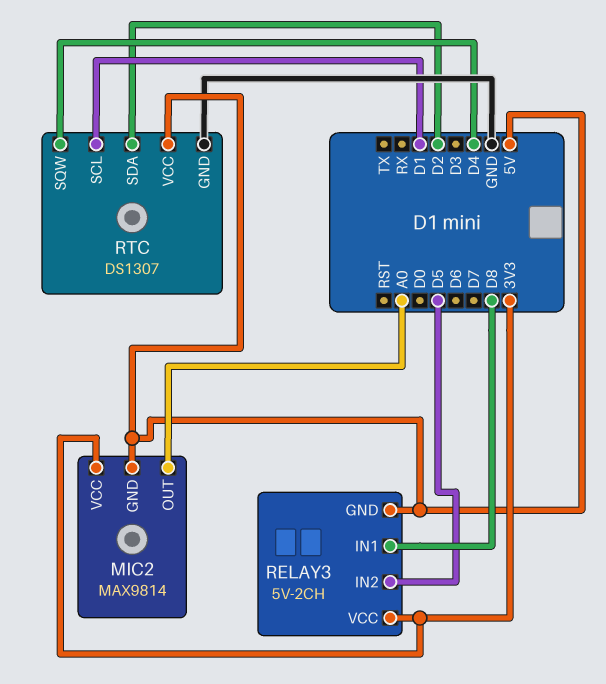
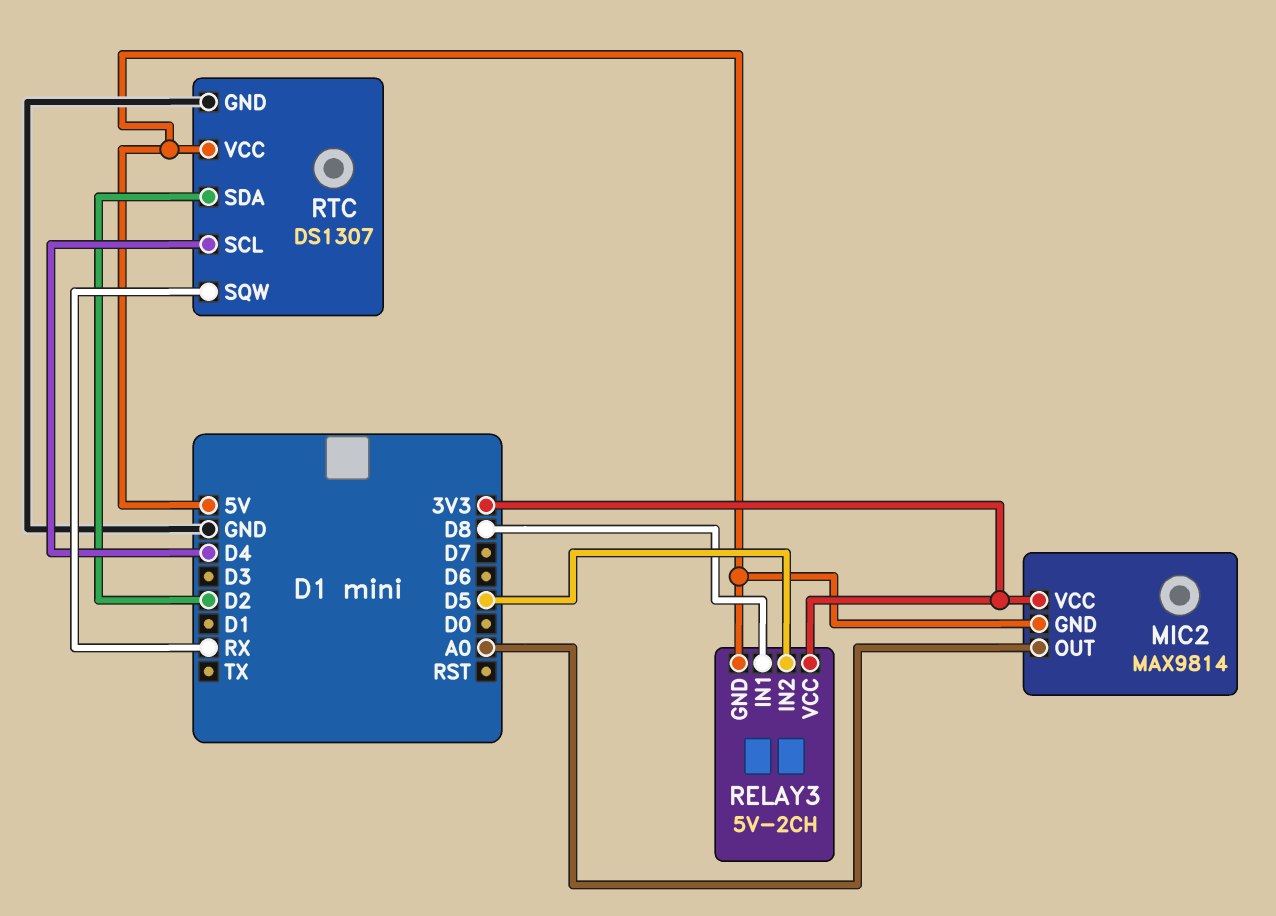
RTC pin SCL: D1 -> D4
RTC pin SQW: D4 -> RX

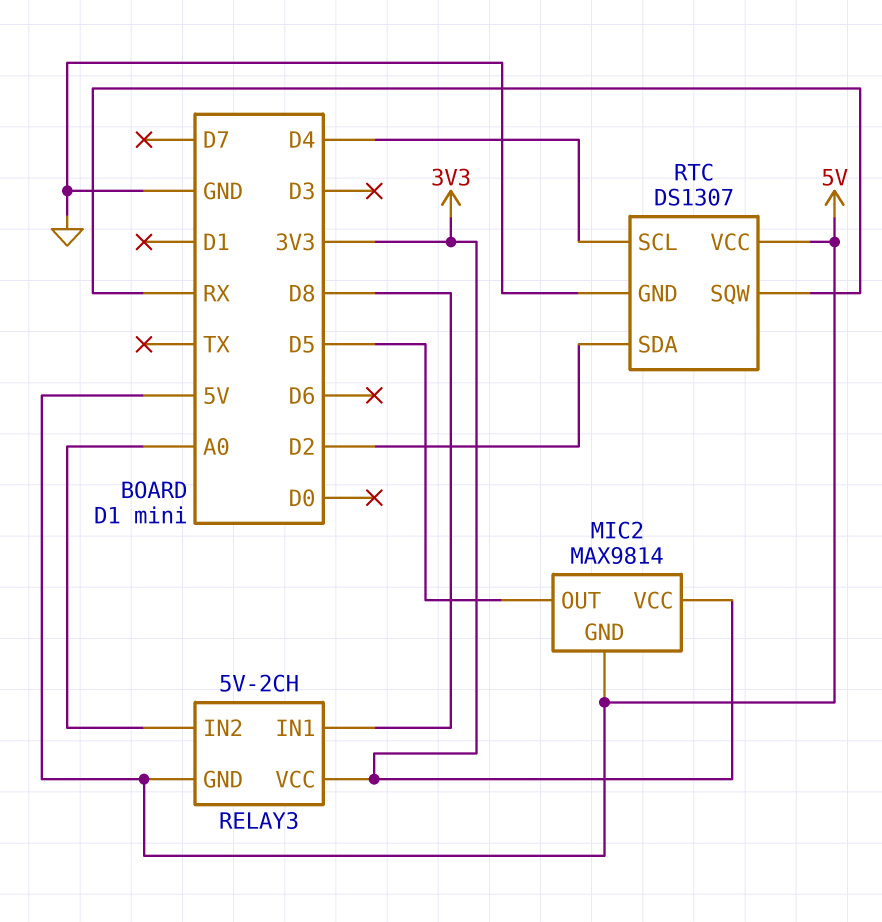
MIC2 pin OUT: A0 -> D5
RELAY3 pin IN2: D5 -> A0

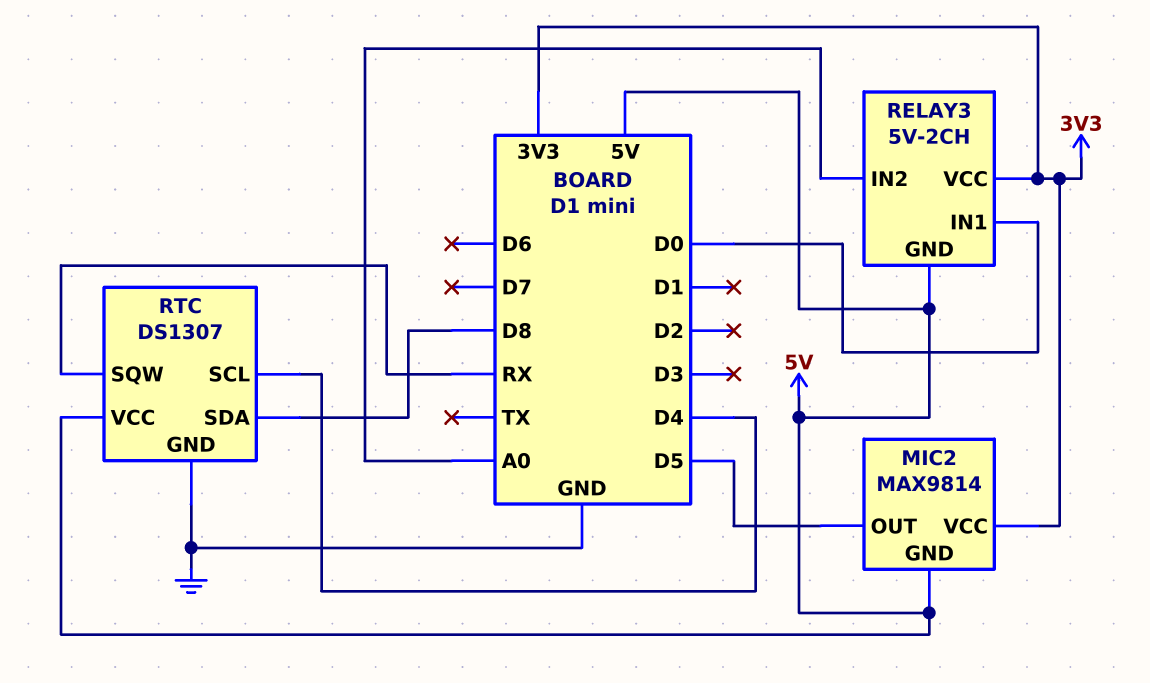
RELAY3 pin IN1: D8 -> D0
RTC pin SDA: D2 -> D8

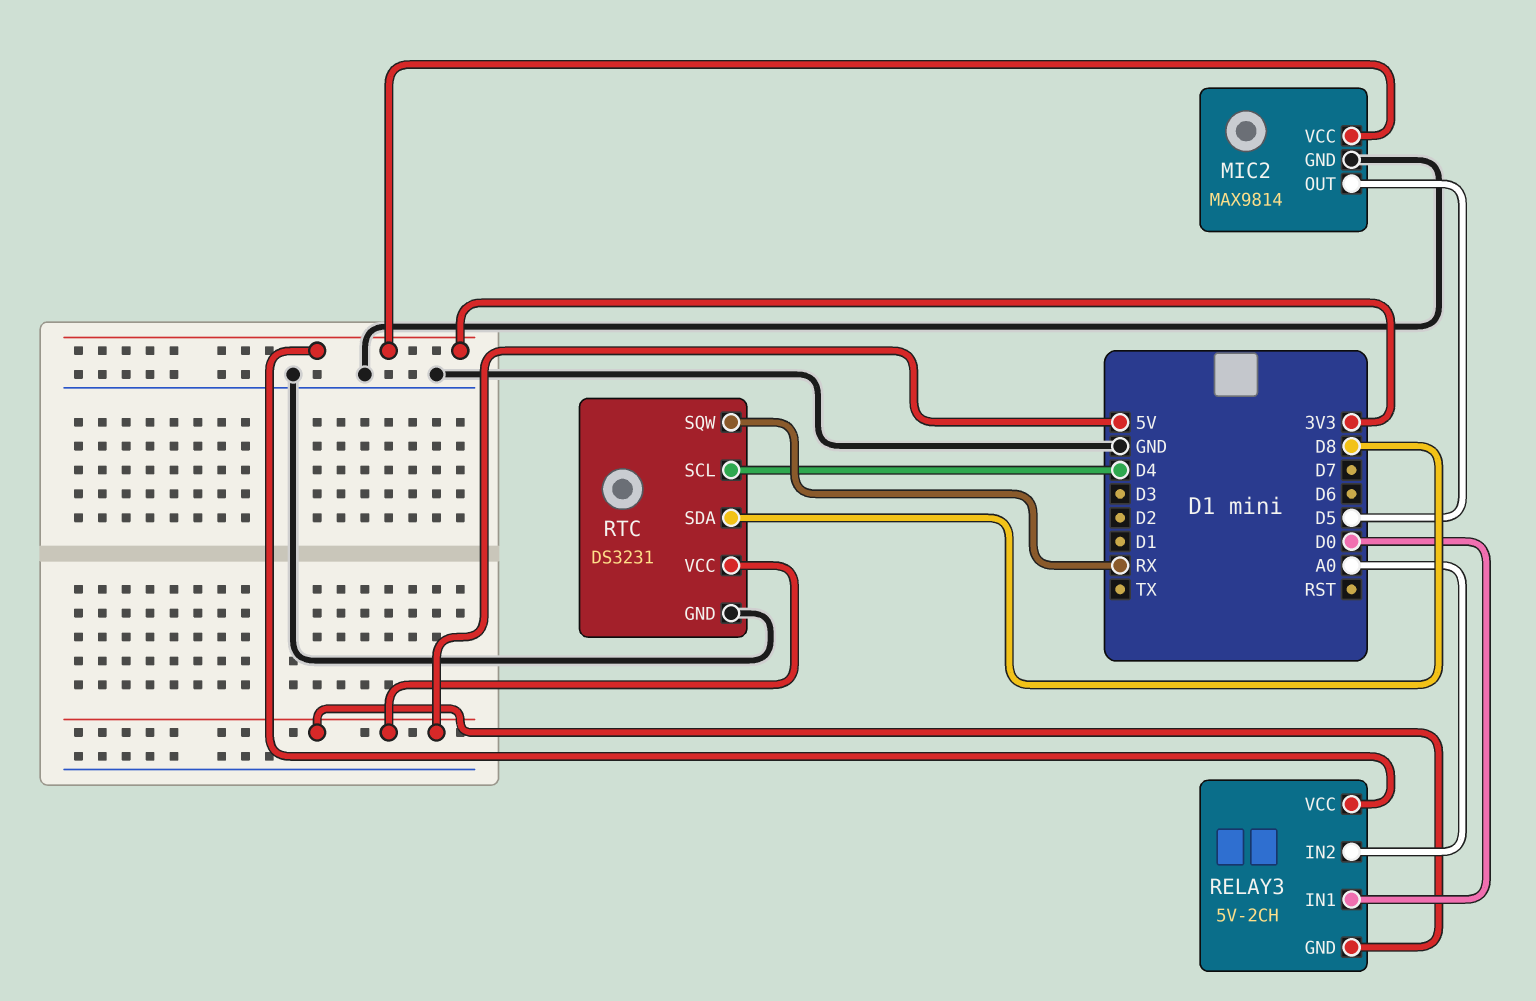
MIC2 pin GND: 5V -> GND
RTC: DS1307 -> DS3231

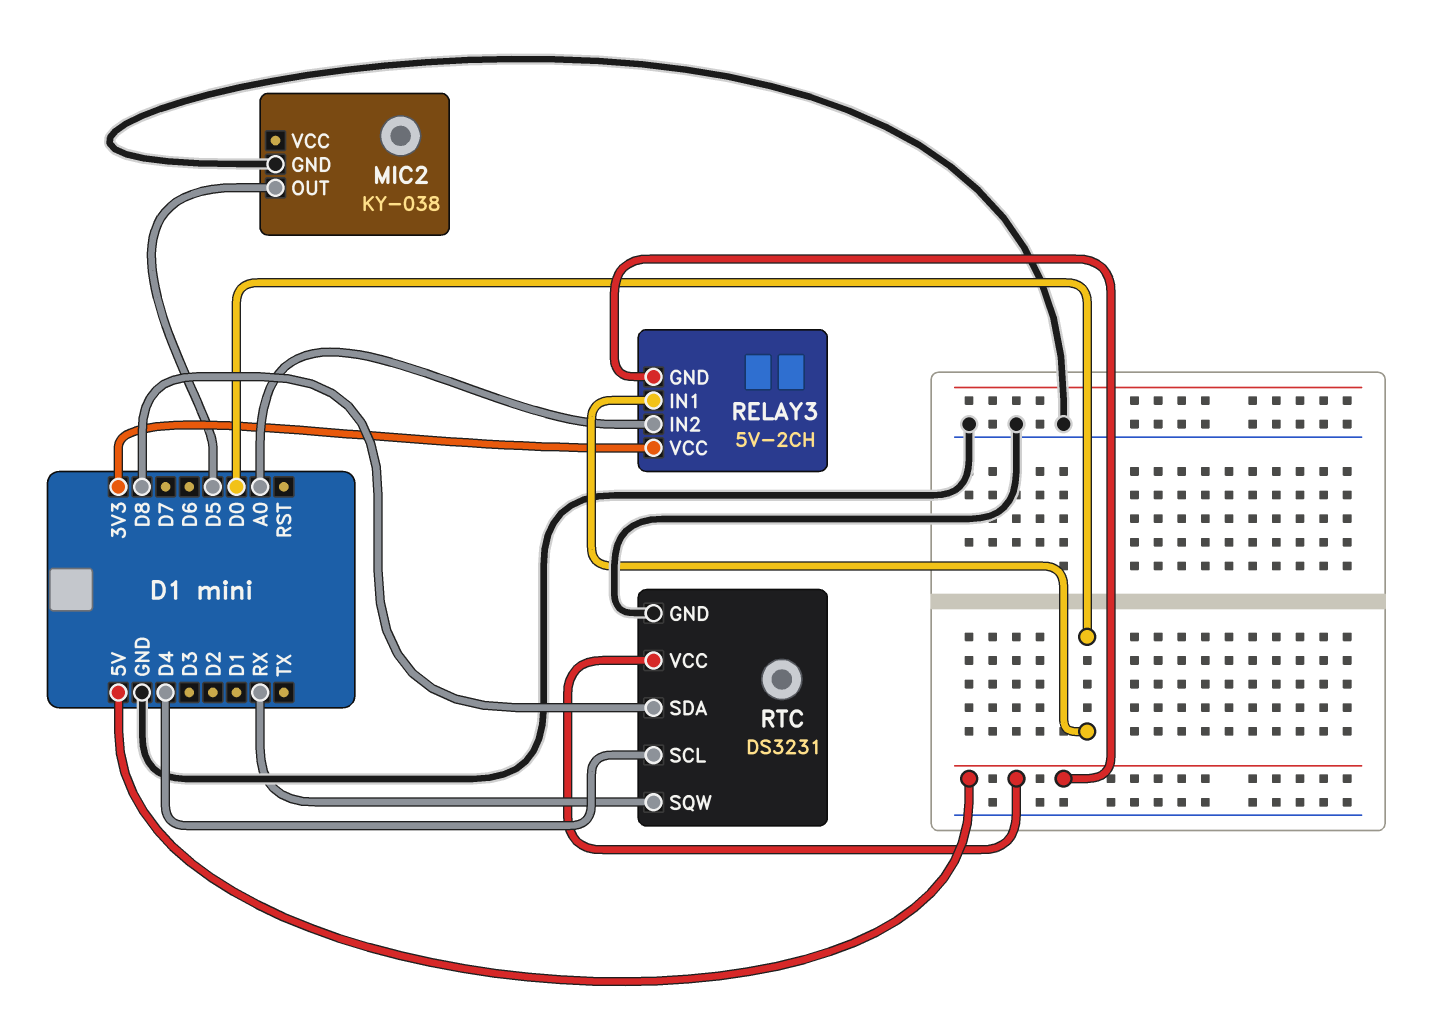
MIC2: MAX9814 -> KY-038
MIC2 pin VCC: 3V3 -> none

